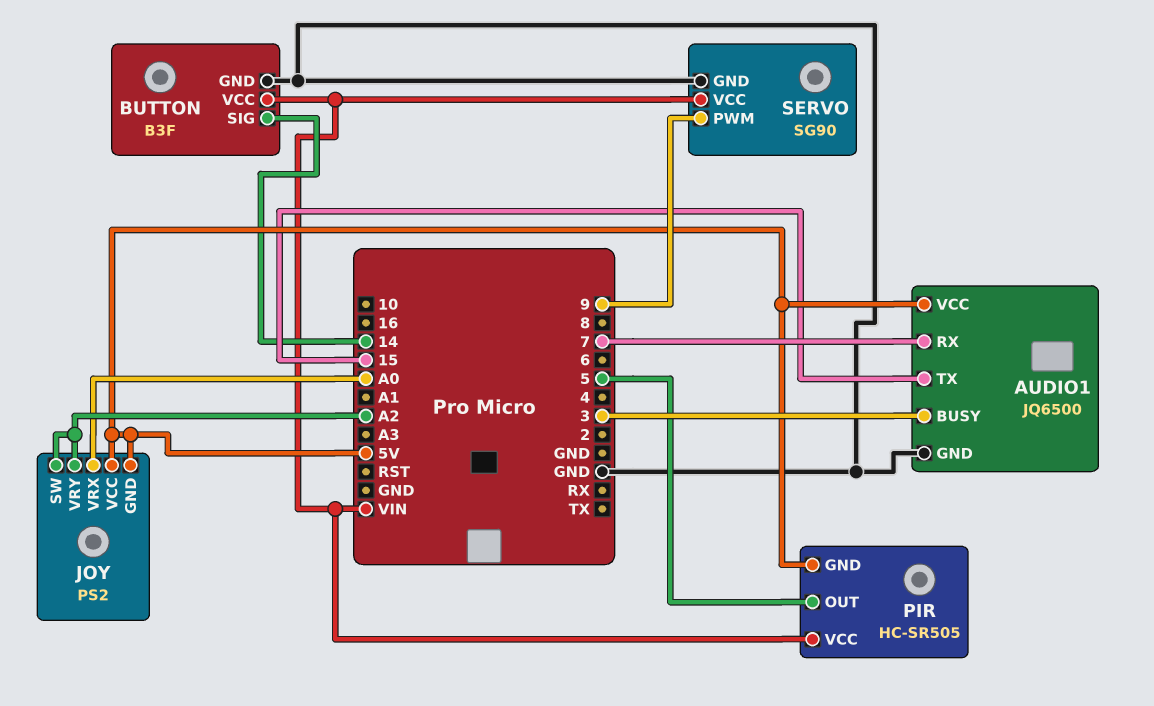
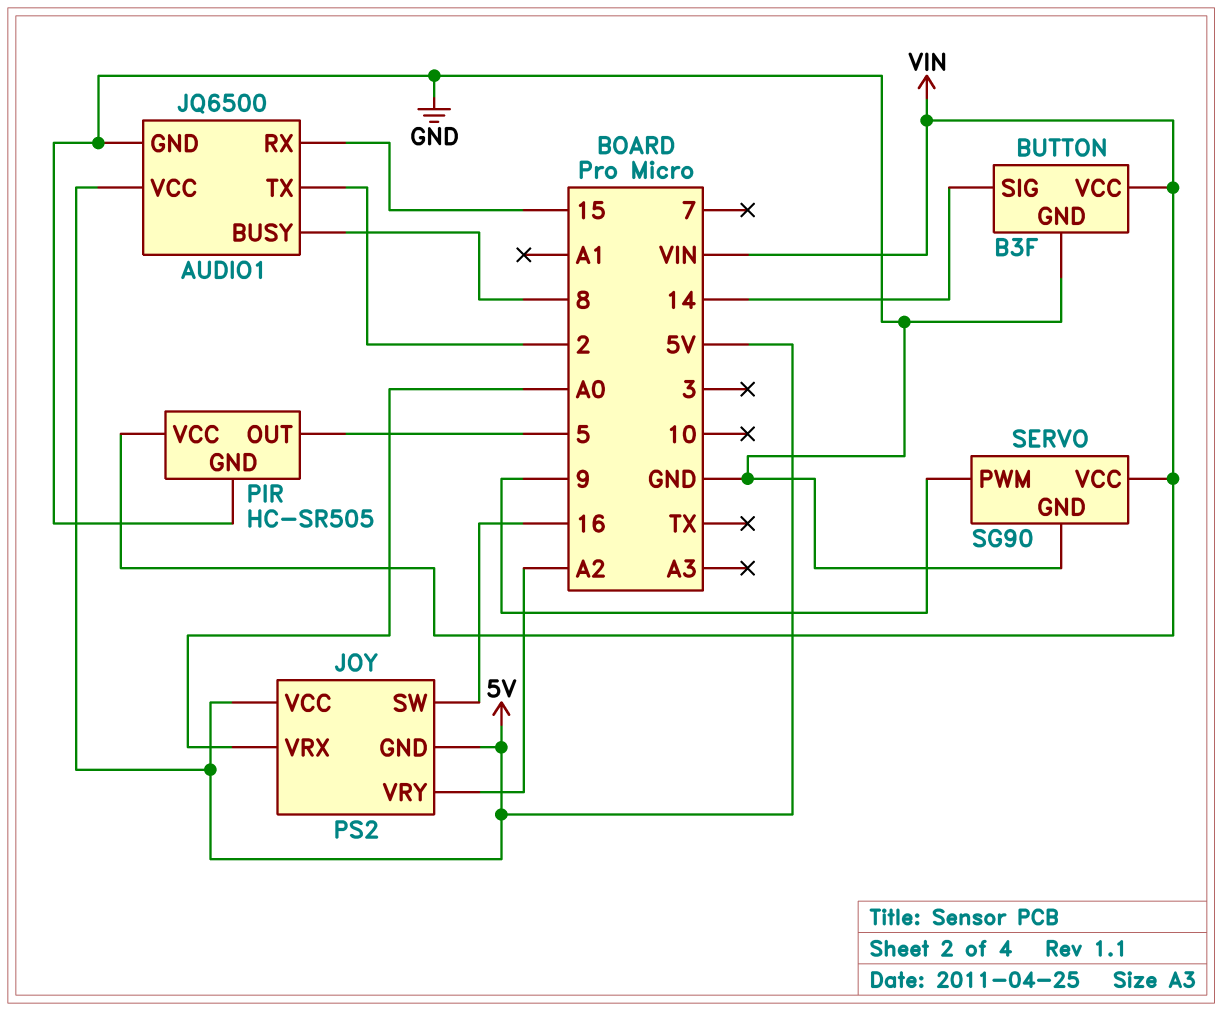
AUDIO1 pin BUSY: 3 -> 8
AUDIO1 pin RX: 7 -> 15
AUDIO1 pin TX: 15 -> 2
JOY pin SW: A2 -> 16
PIR pin GND: 5V -> GND

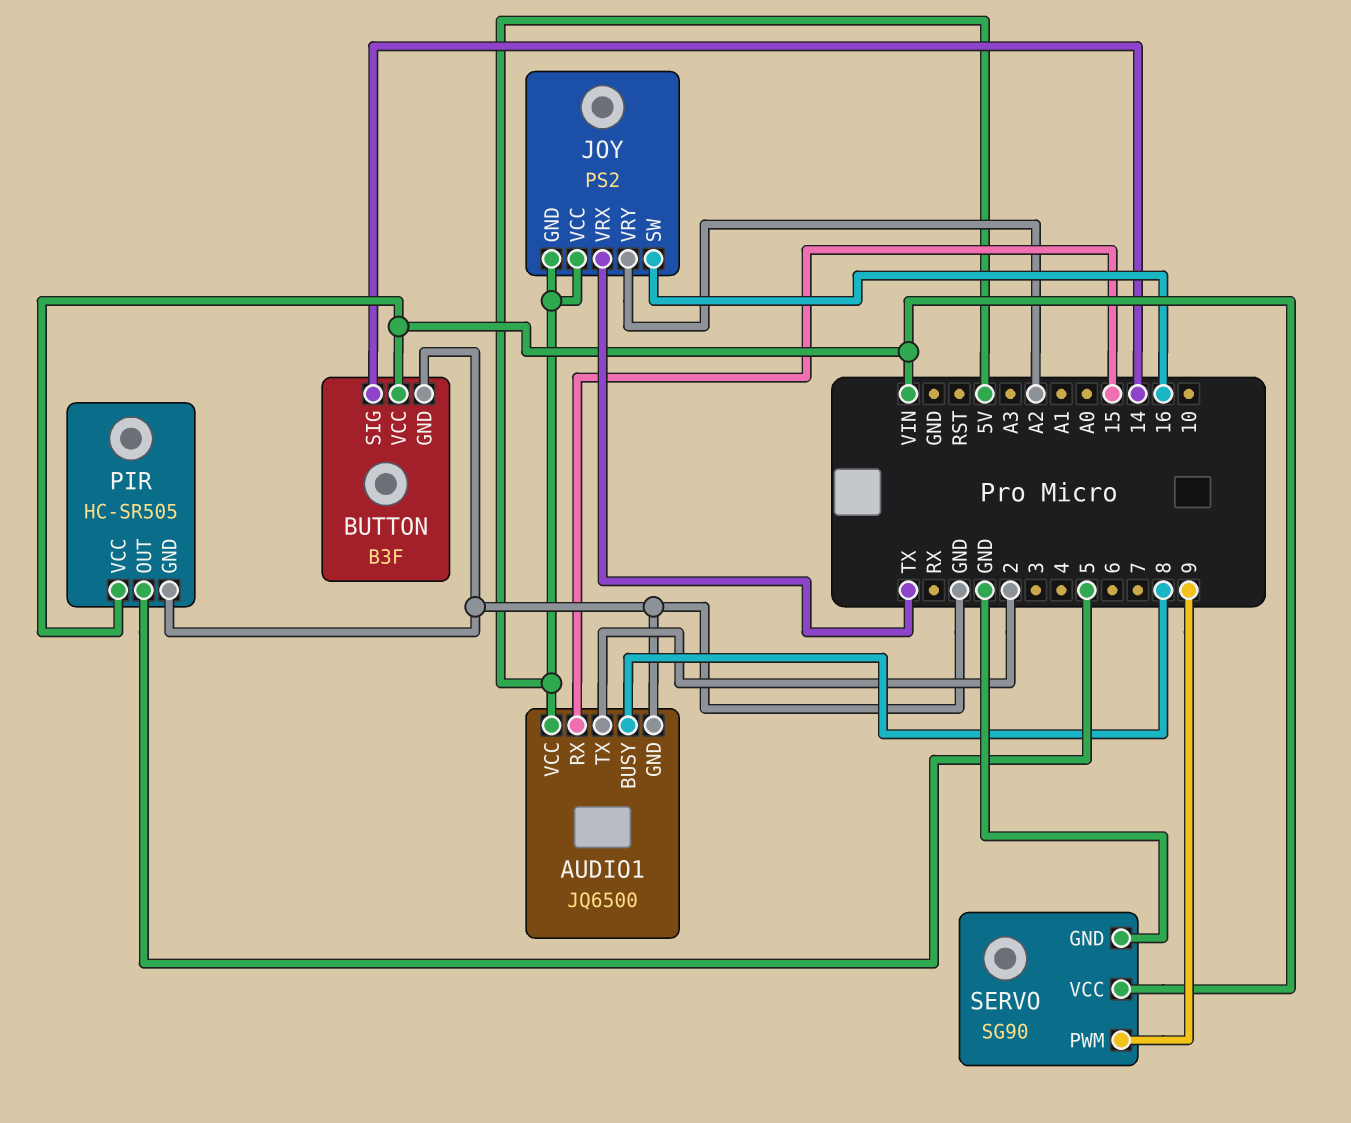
JOY pin VRX: A0 -> TX

